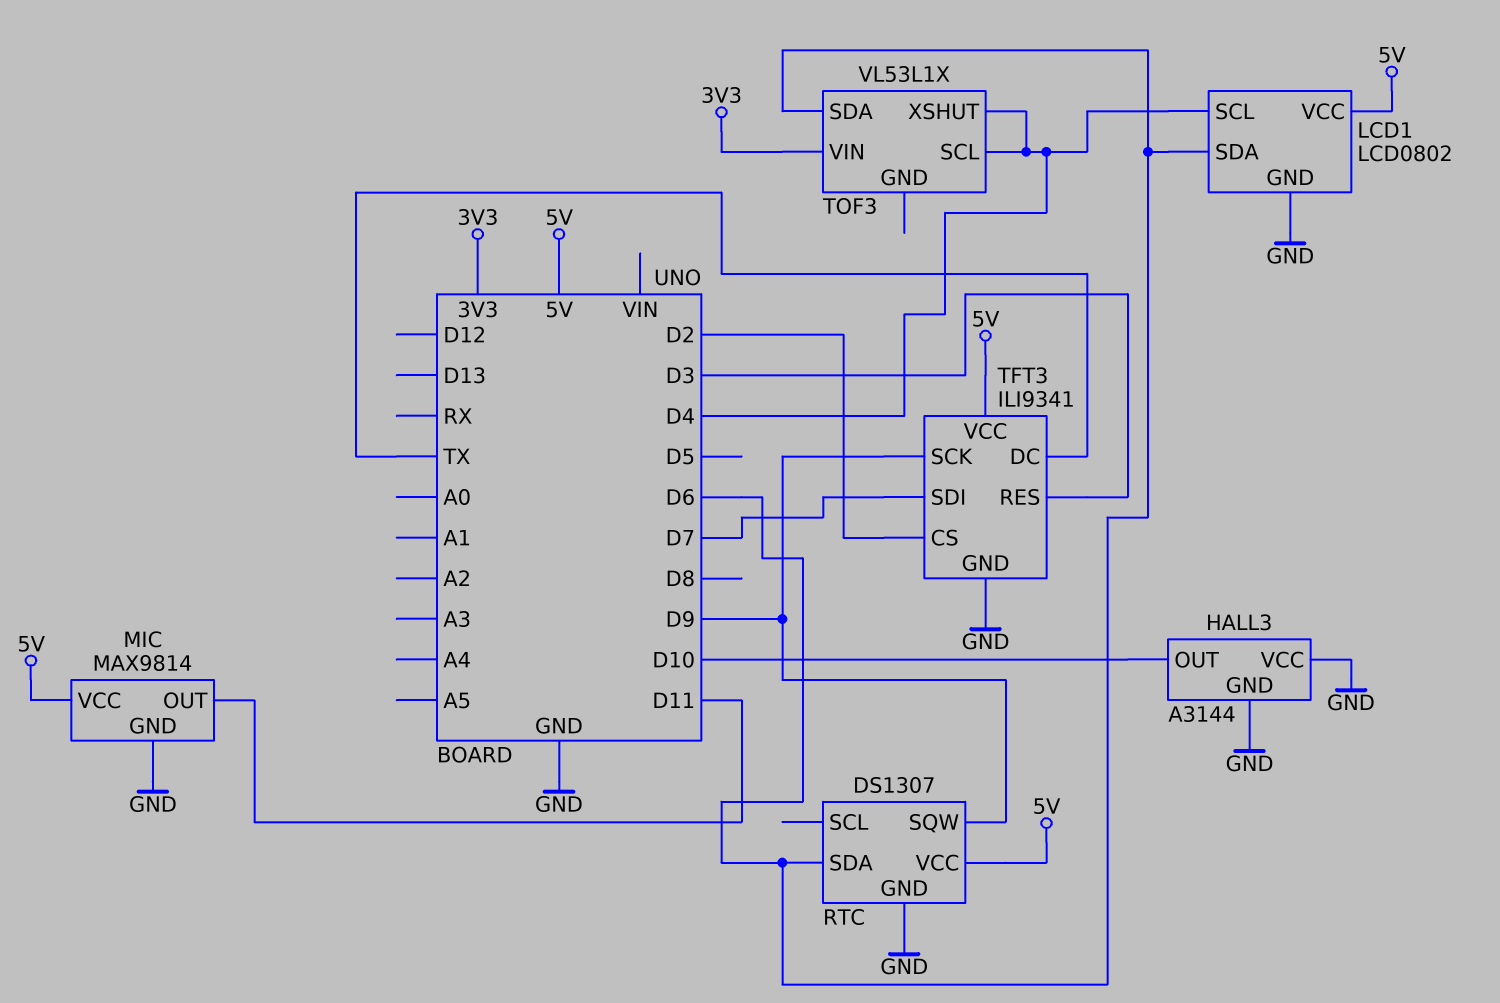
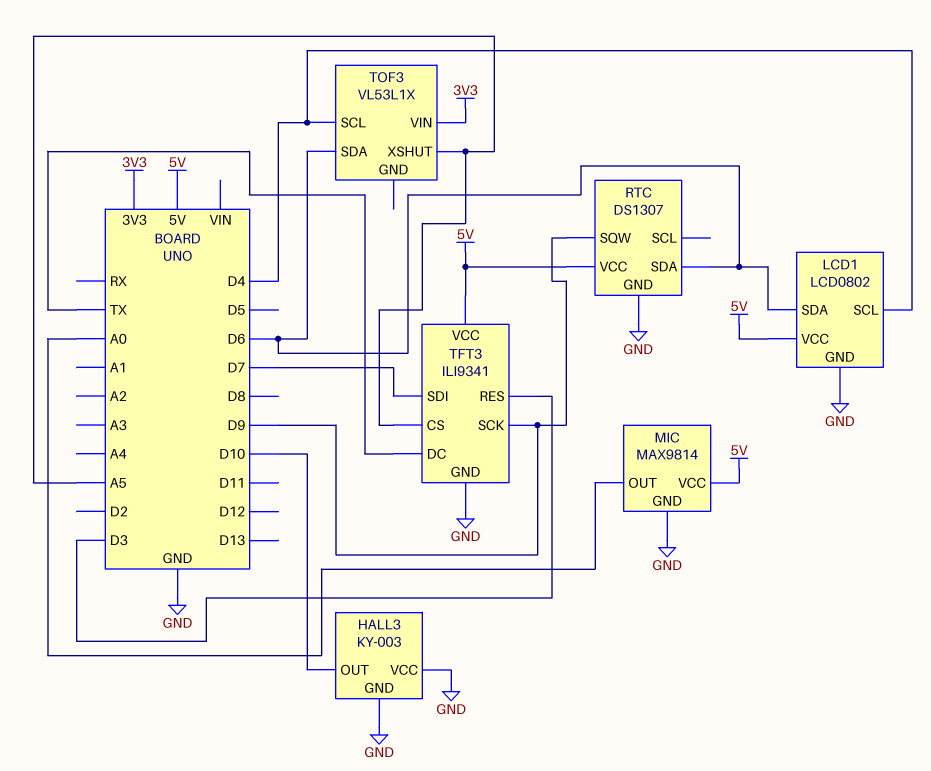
HALL3: A3144 -> KY-003
MIC pin OUT: D11 -> A0
TFT3 pin CS: D2 -> A5
TOF3 pin XSHUT: D4 -> A5

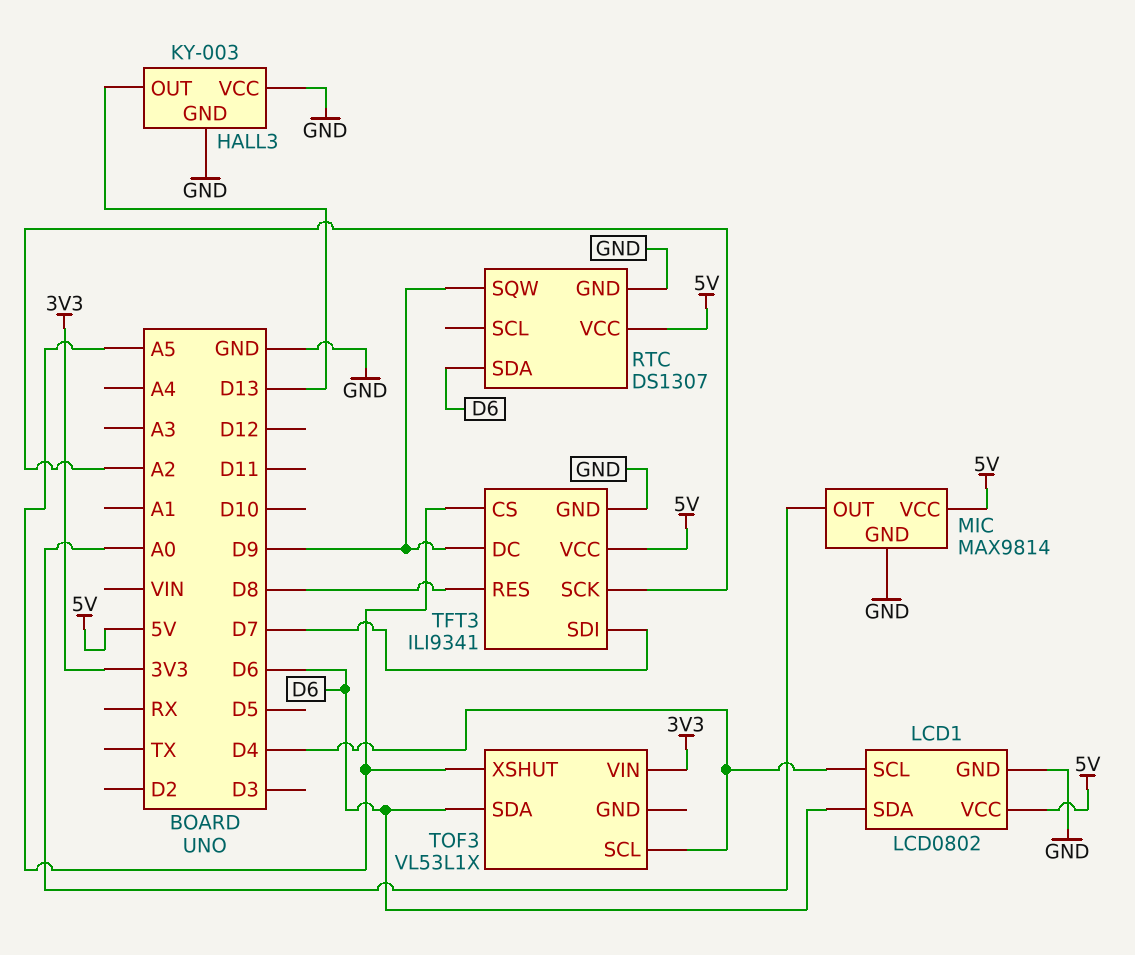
HALL3 pin OUT: D10 -> D13
TFT3 pin DC: TX -> D9
TFT3 pin RES: D3 -> D8
TFT3 pin SCK: D9 -> A2

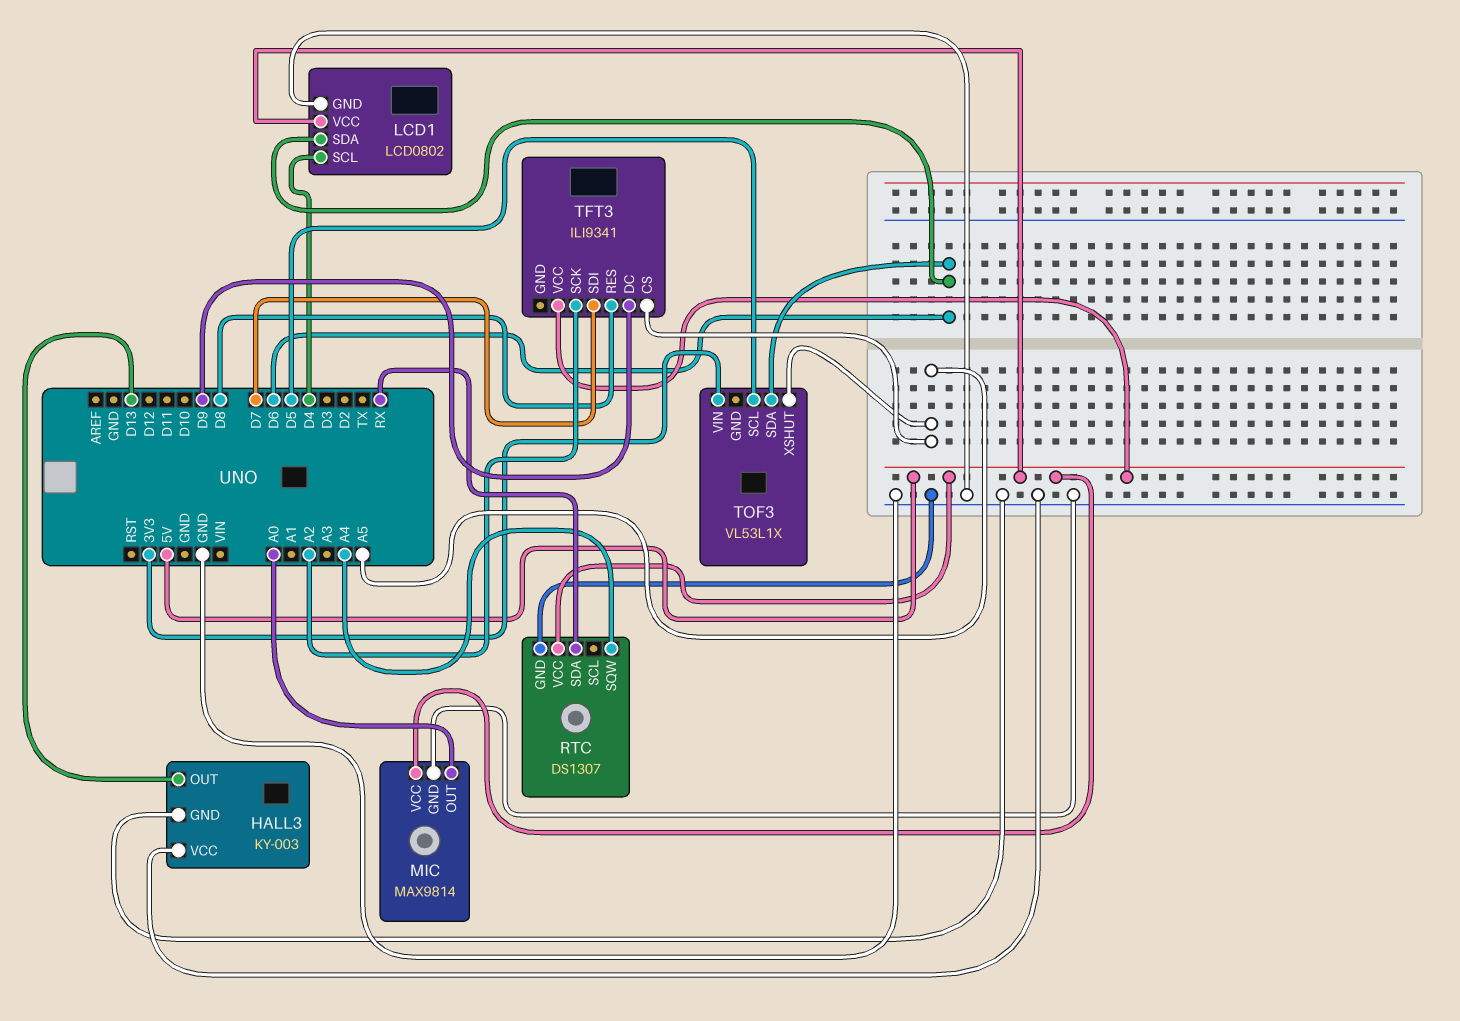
RTC pin SDA: D6 -> RX
RTC pin SQW: D9 -> A4
TFT3 pin GND: GND -> none
TOF3 pin SCL: D4 -> D5

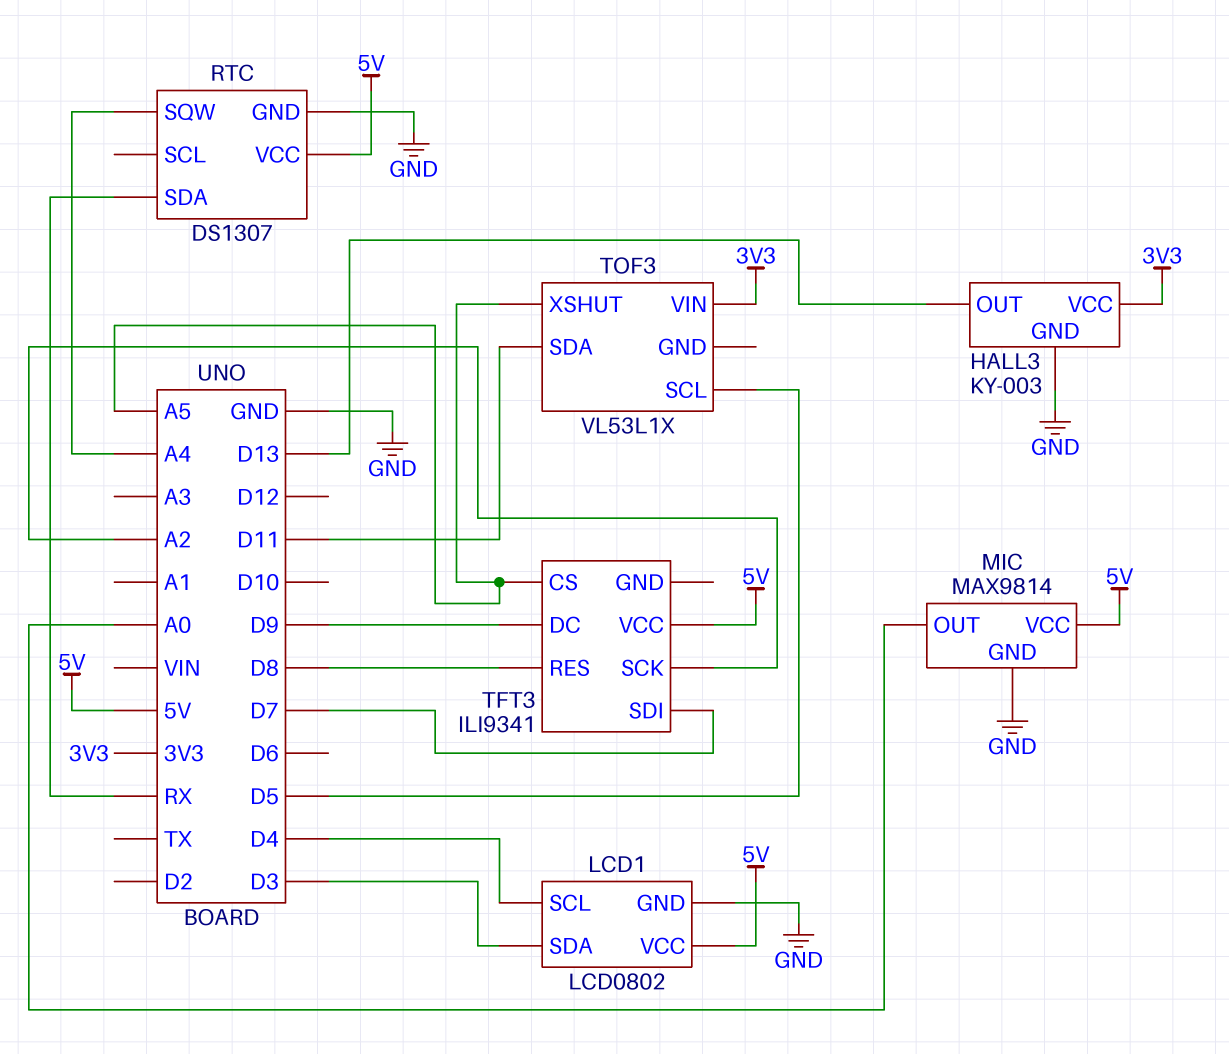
HALL3 pin VCC: GND -> 3V3
LCD1 pin SDA: D6 -> D3
TOF3 pin SDA: D6 -> D11

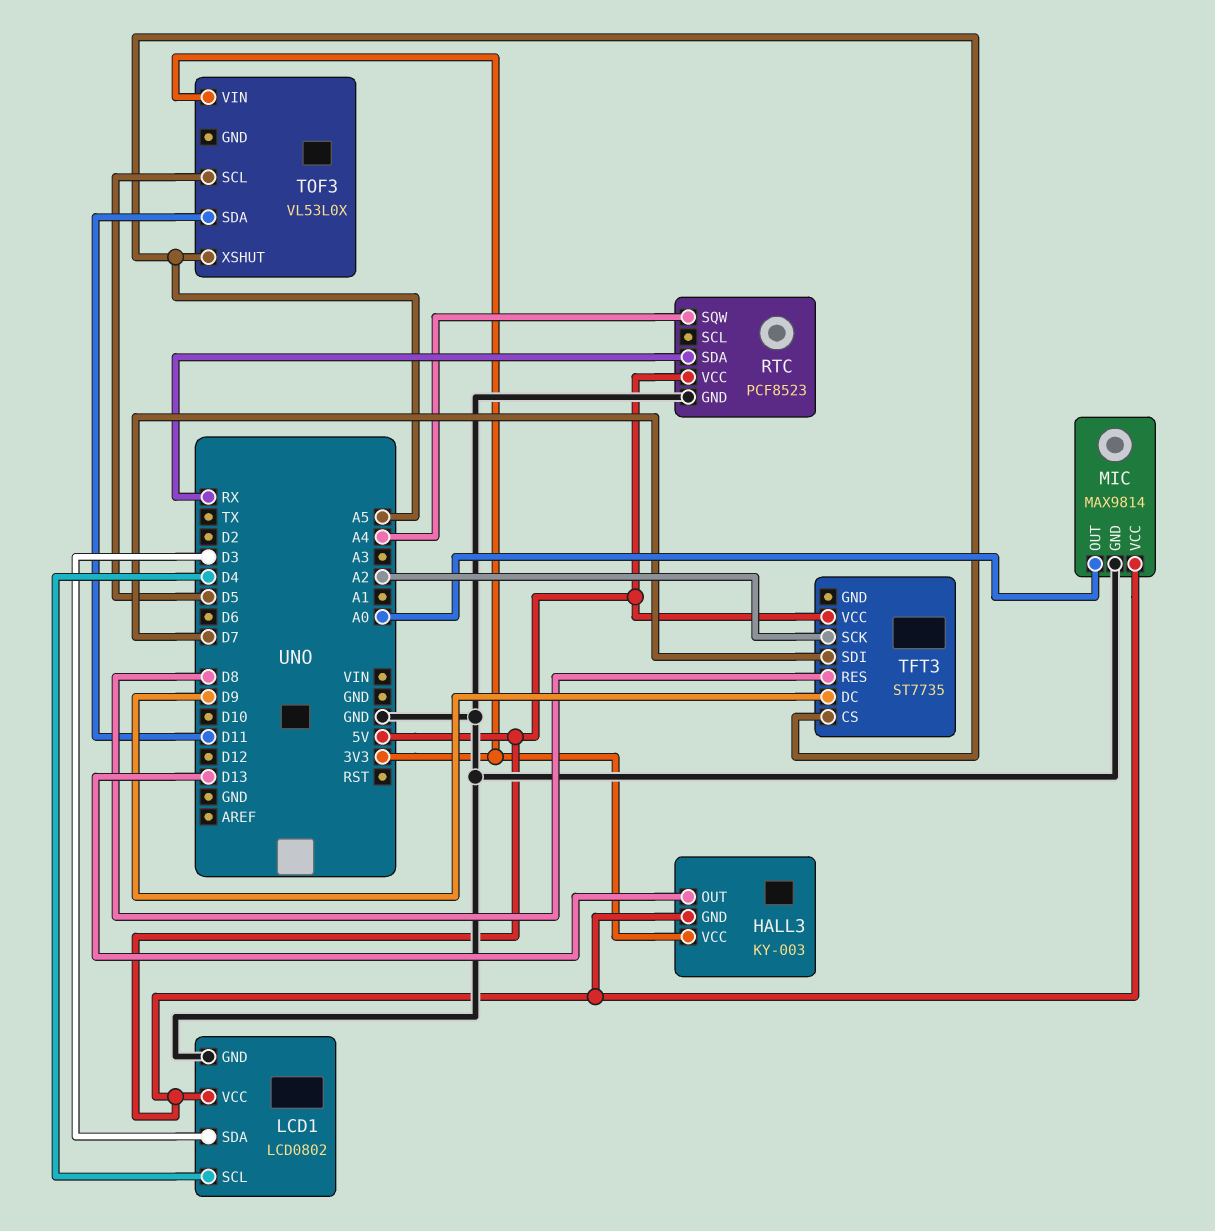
HALL3 pin GND: GND -> 5V
RTC: DS1307 -> PCF8523
TFT3: ILI9341 -> ST7735
TOF3: VL53L1X -> VL53L0X

